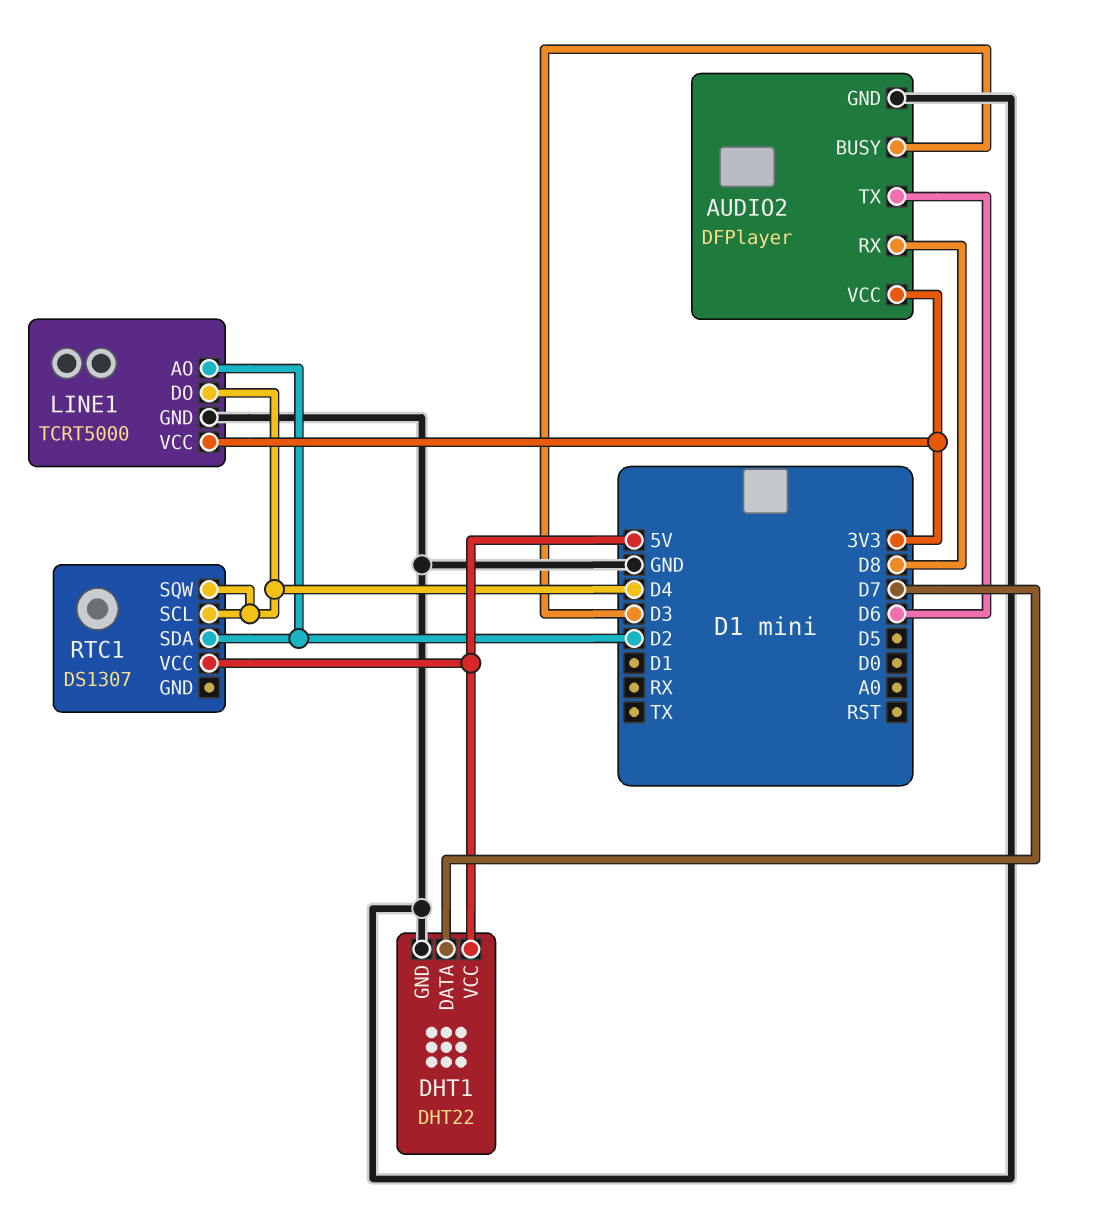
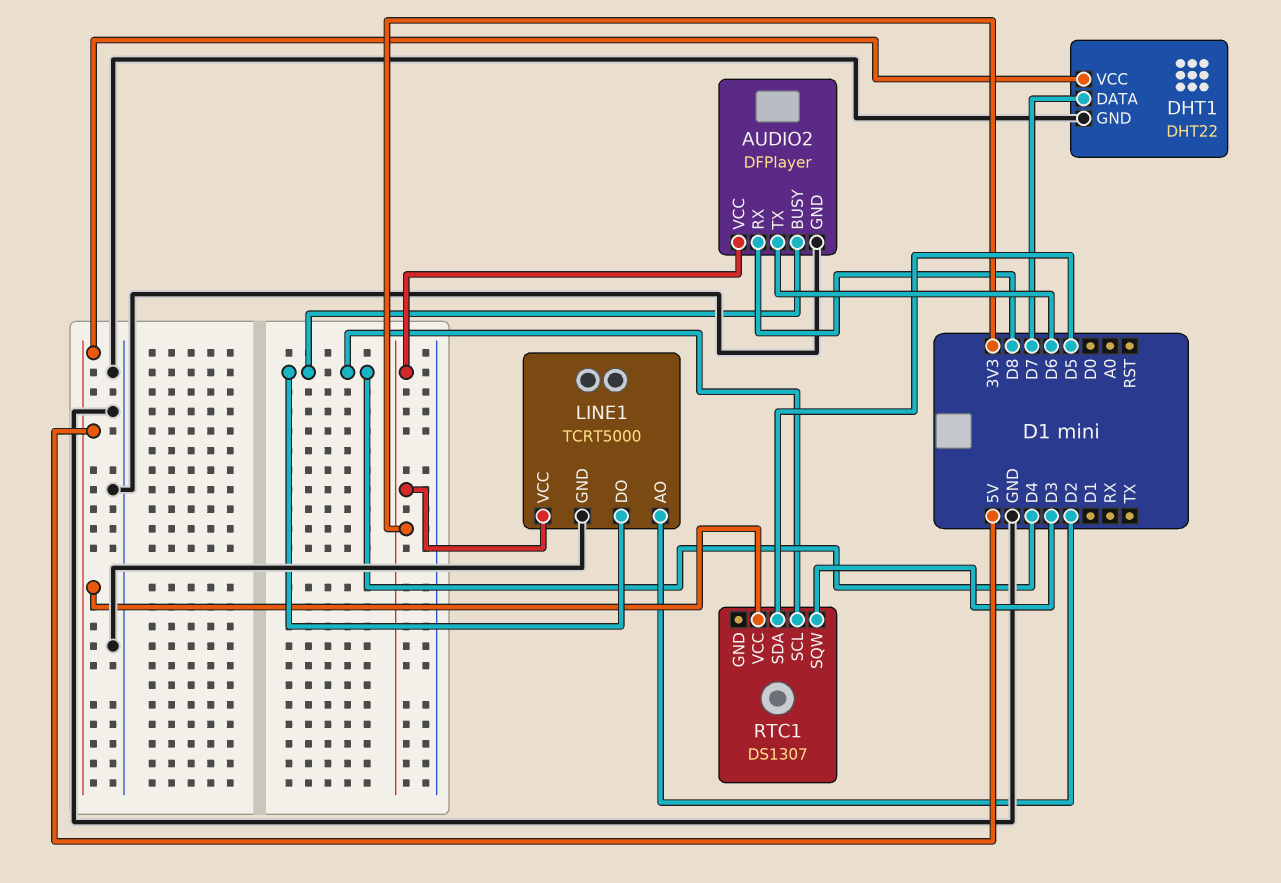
AUDIO2 pin BUSY: D3 -> D4
RTC1 pin SDA: D2 -> D5
RTC1 pin SQW: D4 -> D3

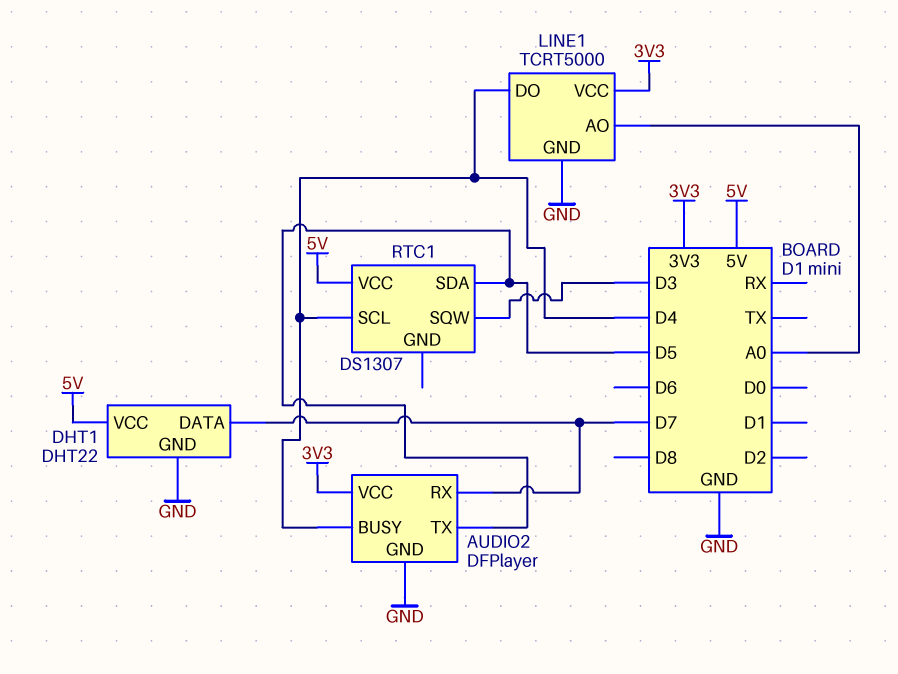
AUDIO2 pin RX: D8 -> D7
AUDIO2 pin TX: D6 -> D5
LINE1 pin AO: D2 -> A0

